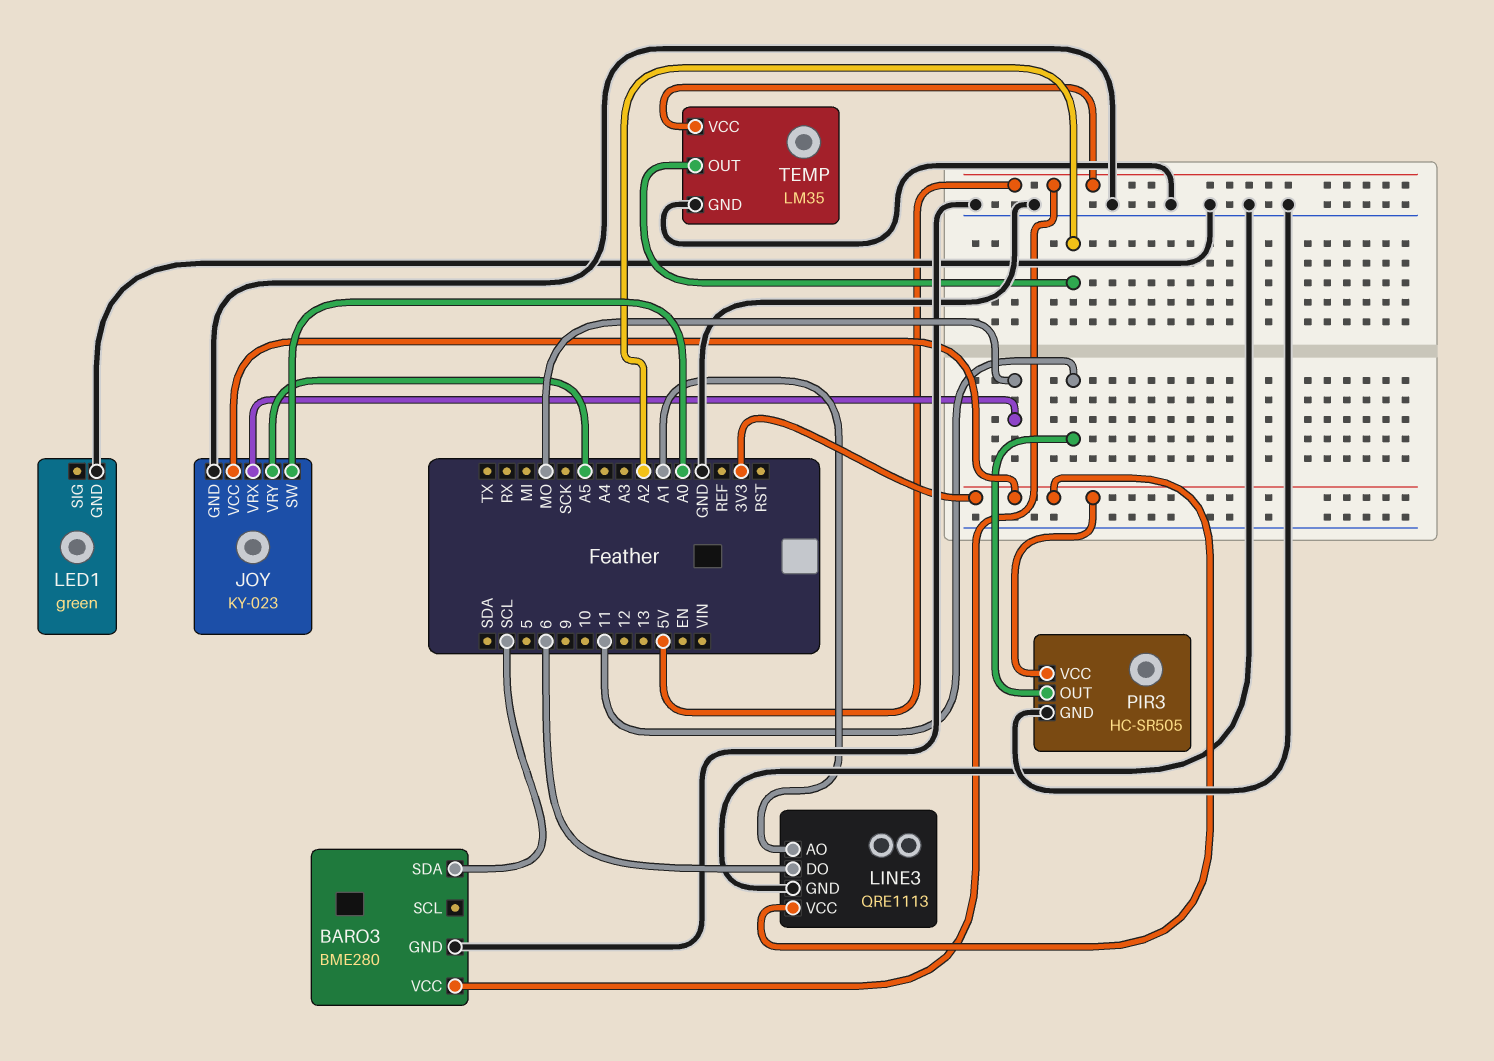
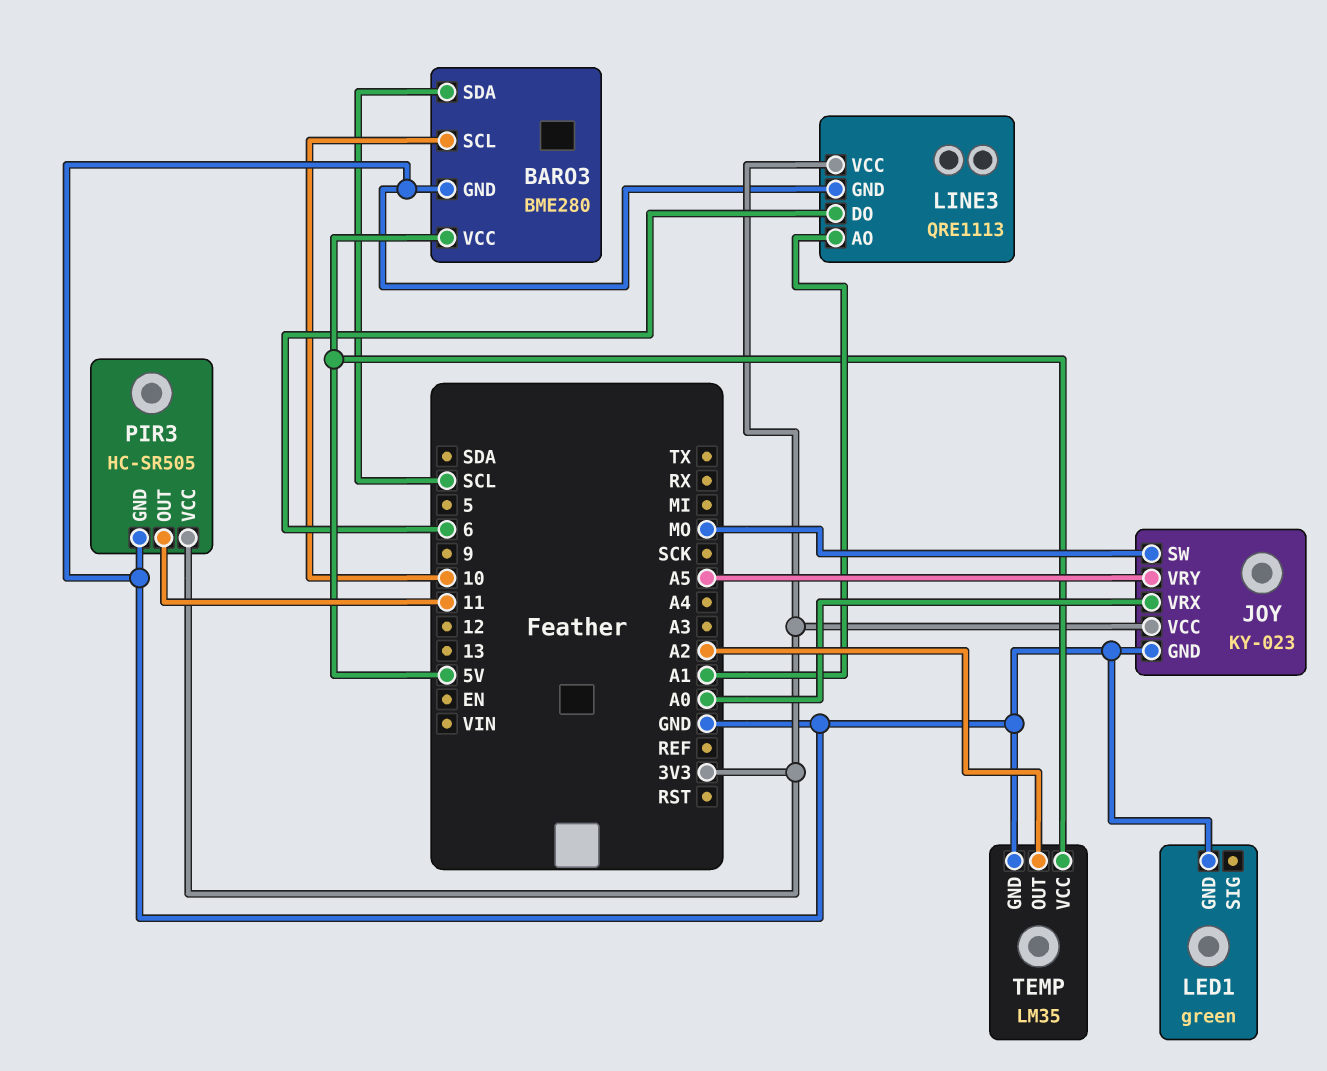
BARO3 pin SCL: none -> 10
JOY pin SW: A0 -> MO
JOY pin VRX: MO -> A0

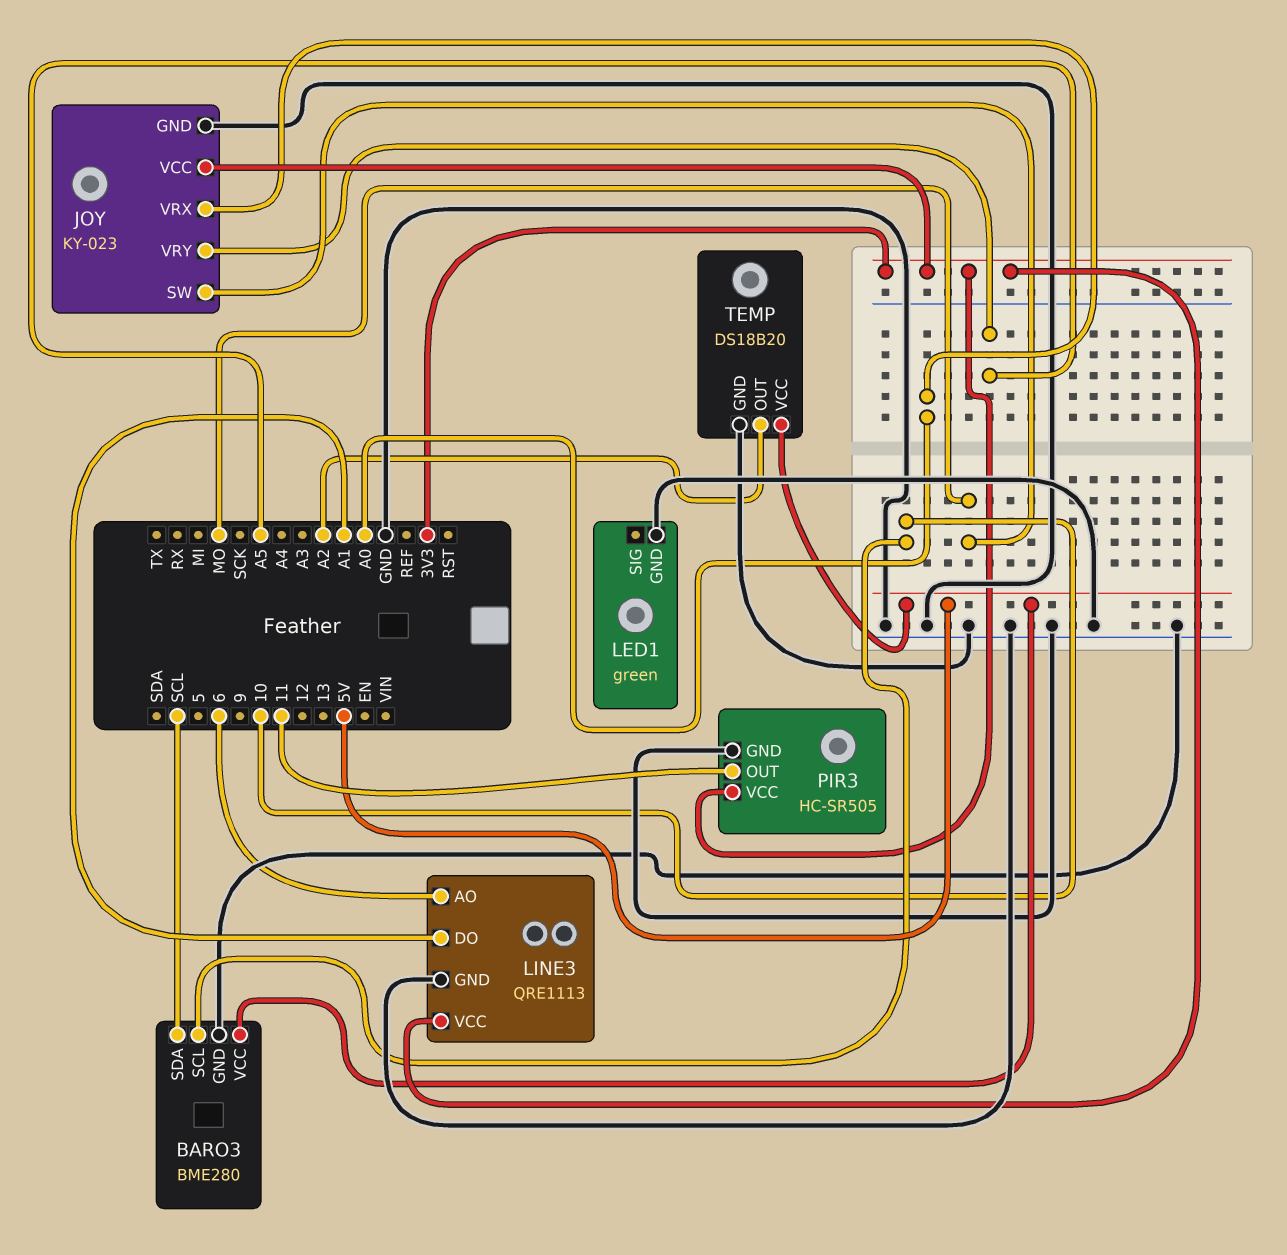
LINE3 pin AO: A1 -> 6
LINE3 pin DO: 6 -> A1
TEMP: LM35 -> DS18B20

